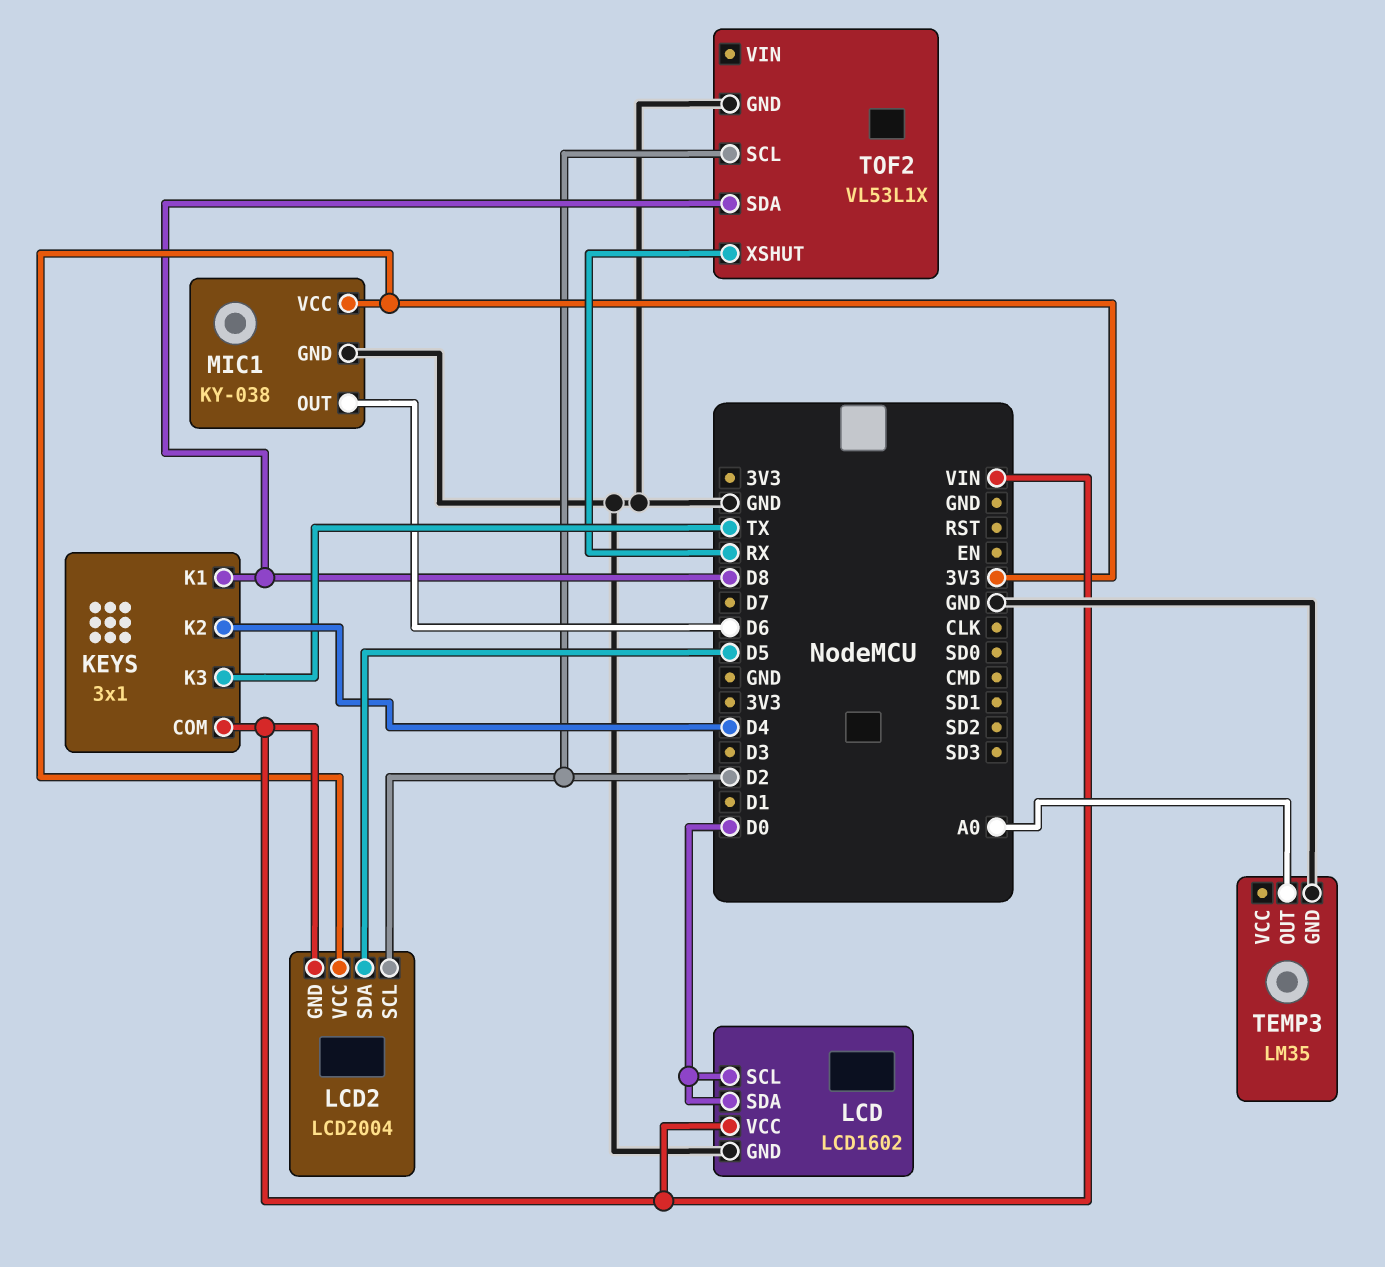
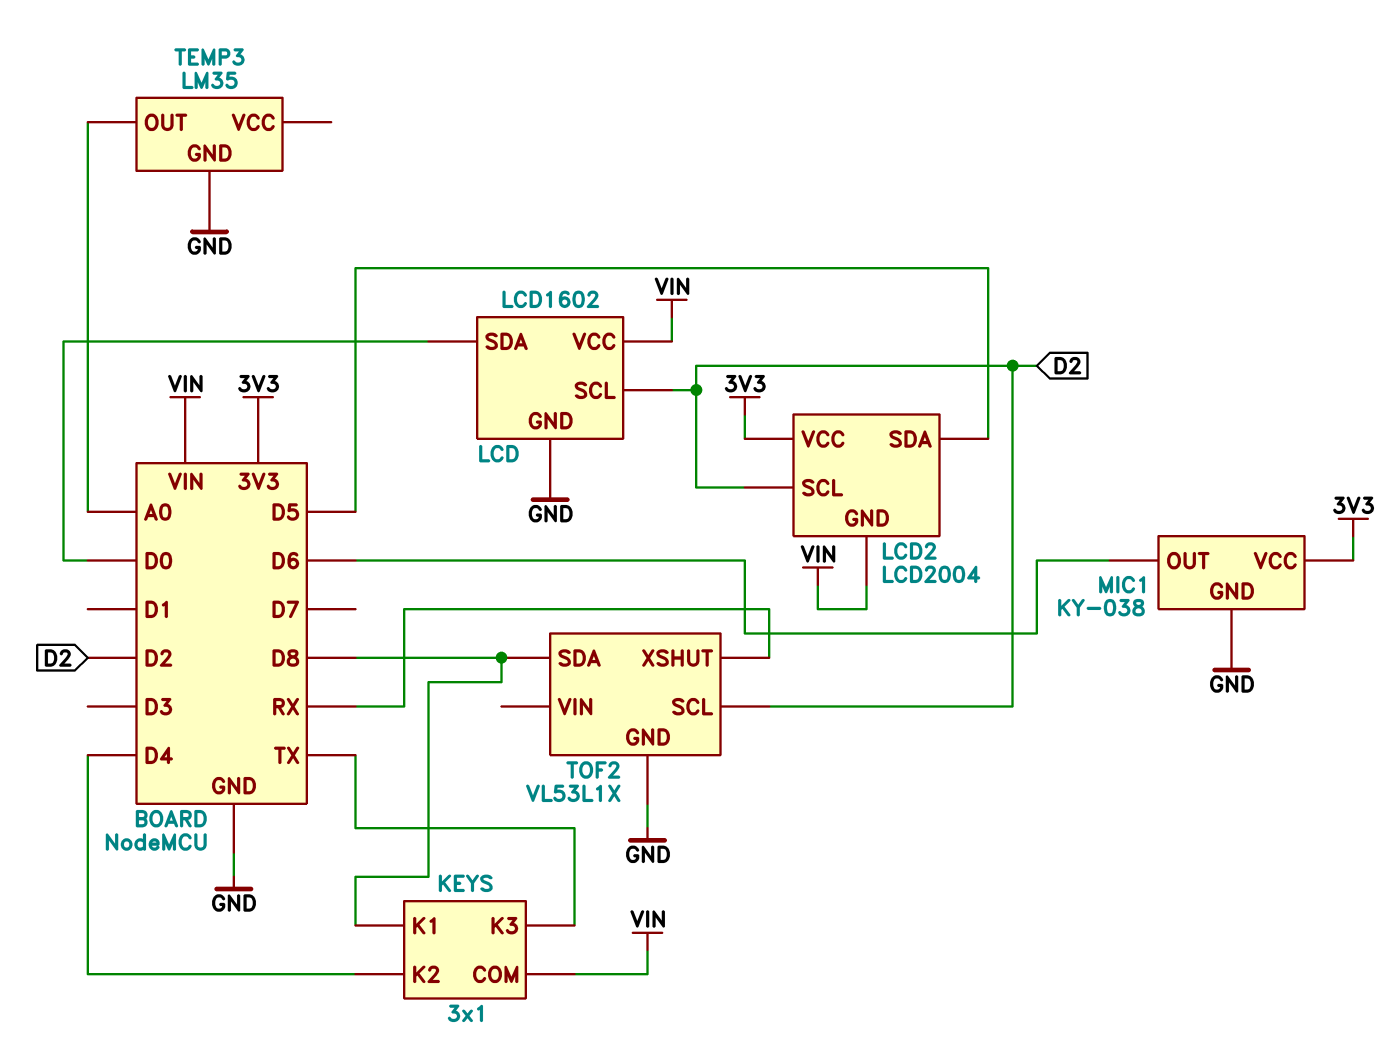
LCD pin SCL: D0 -> D2

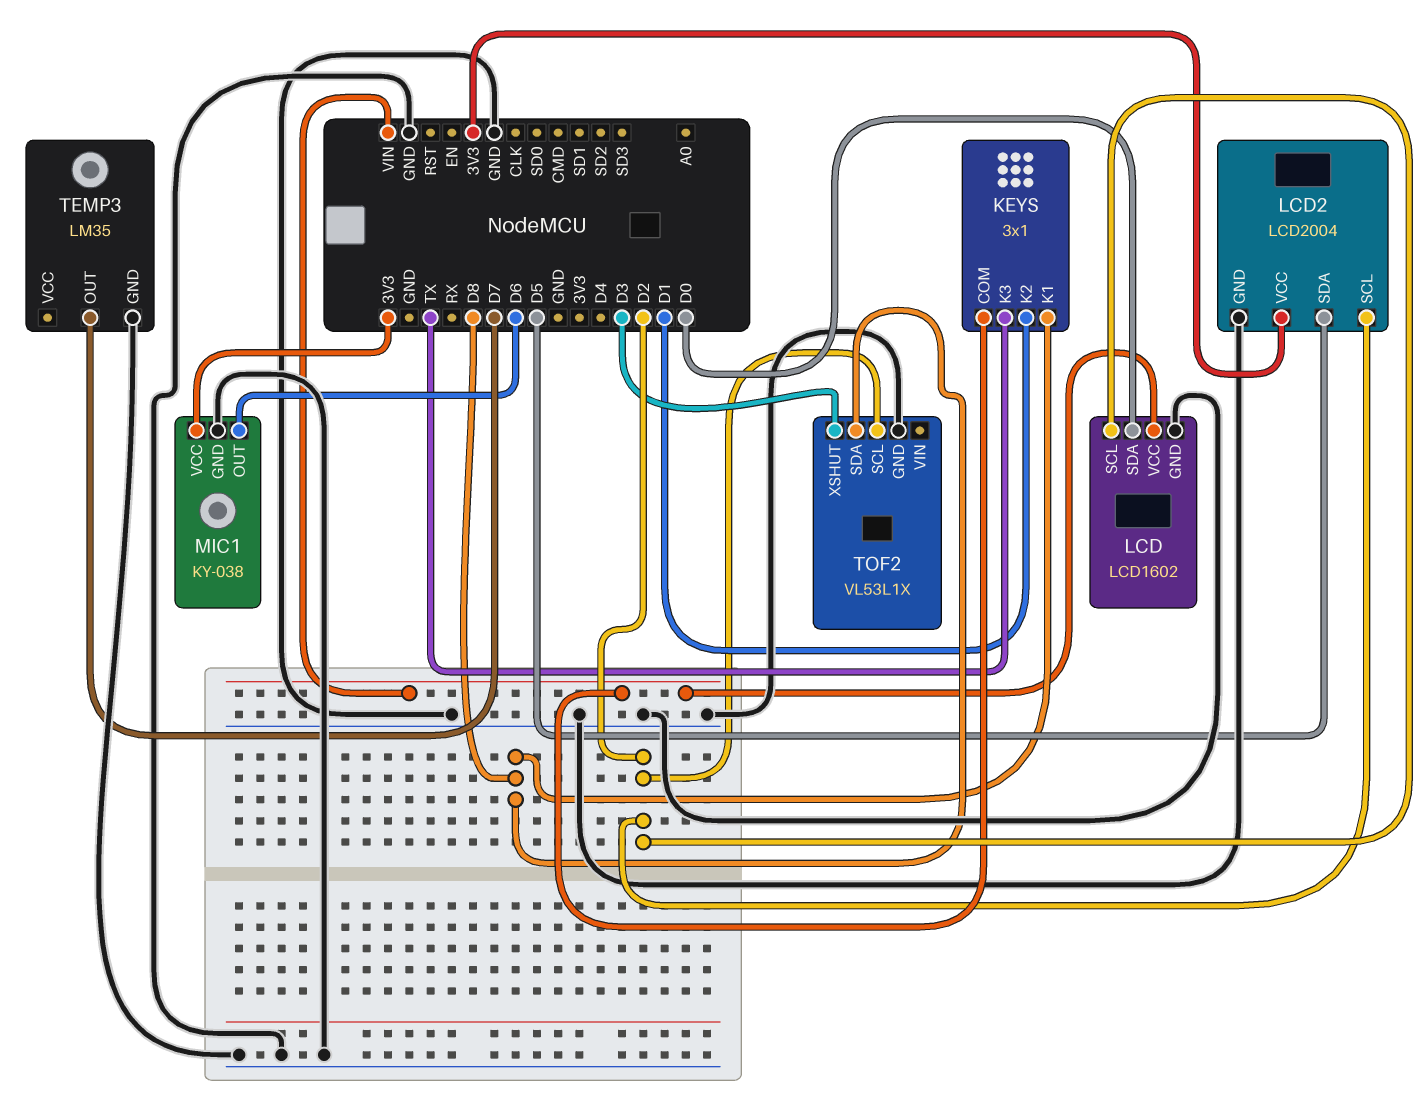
KEYS pin K2: D4 -> D1
LCD2 pin GND: VIN -> GND
TEMP3 pin OUT: A0 -> D7
TOF2 pin XSHUT: RX -> D3

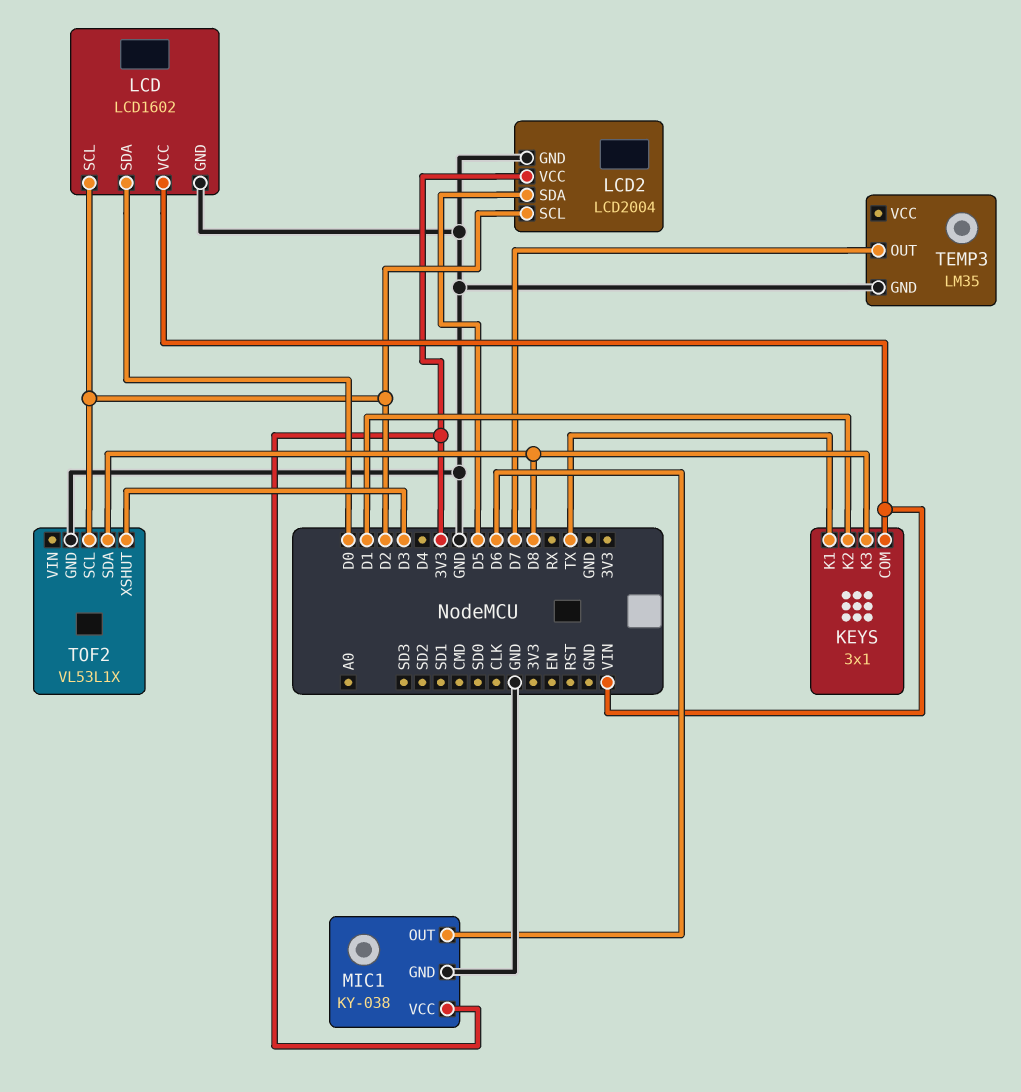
KEYS pin K1: D8 -> TX
KEYS pin K3: TX -> D8

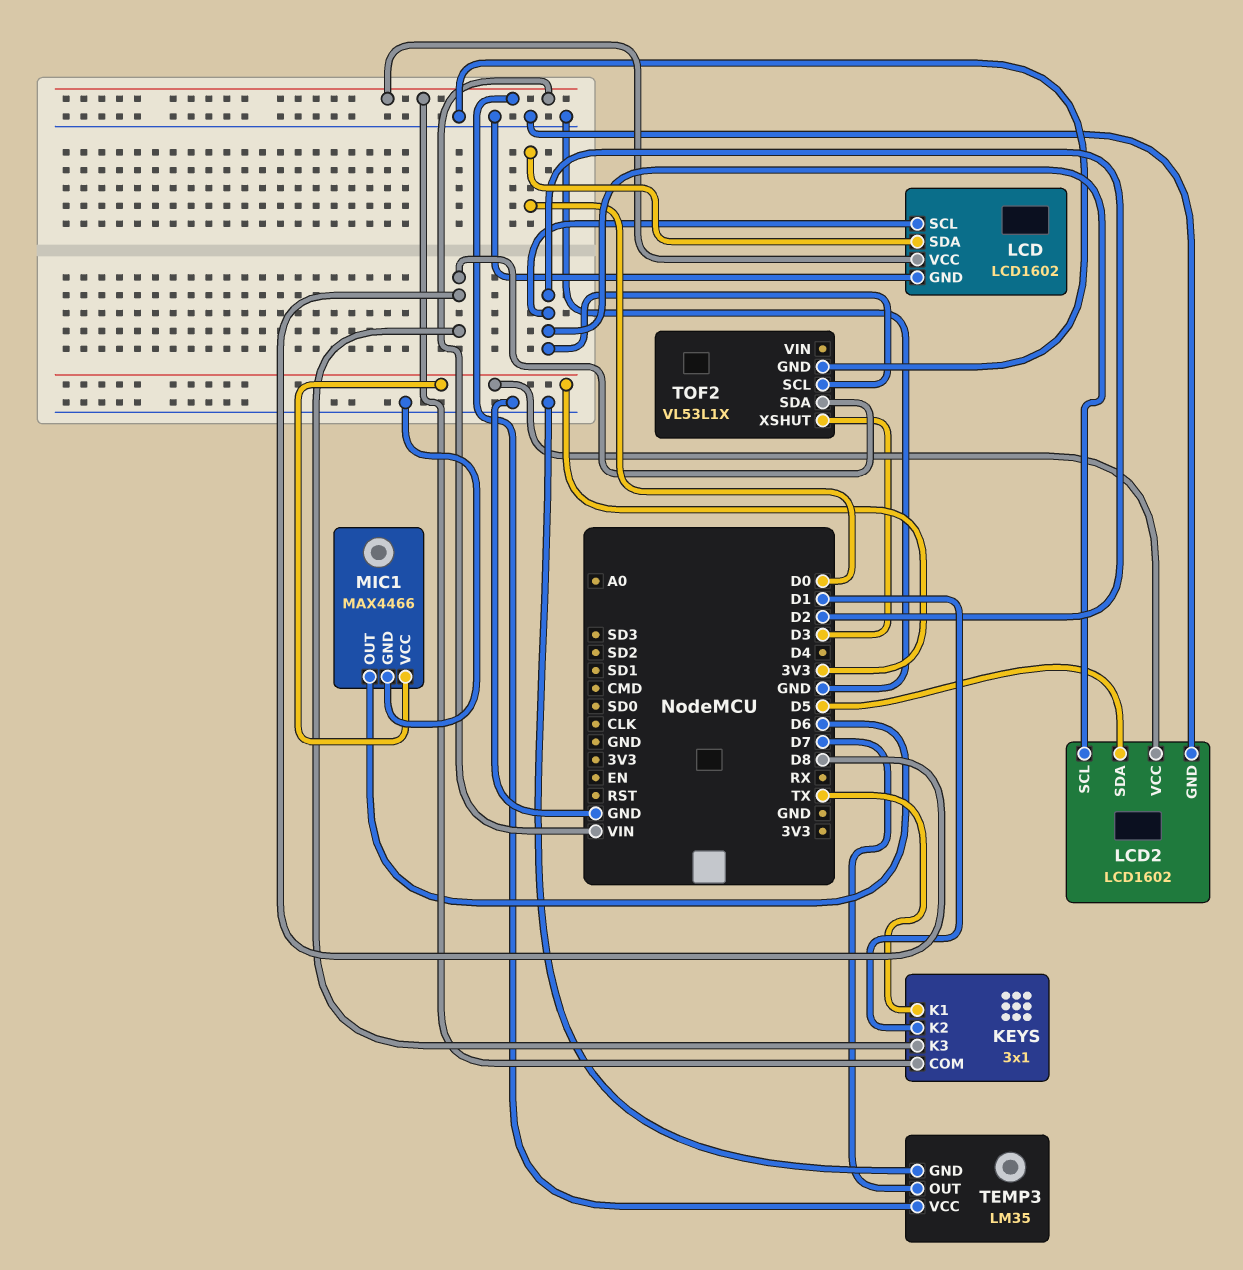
LCD2: LCD2004 -> LCD1602
MIC1: KY-038 -> MAX4466
TEMP3 pin VCC: none -> VIN

